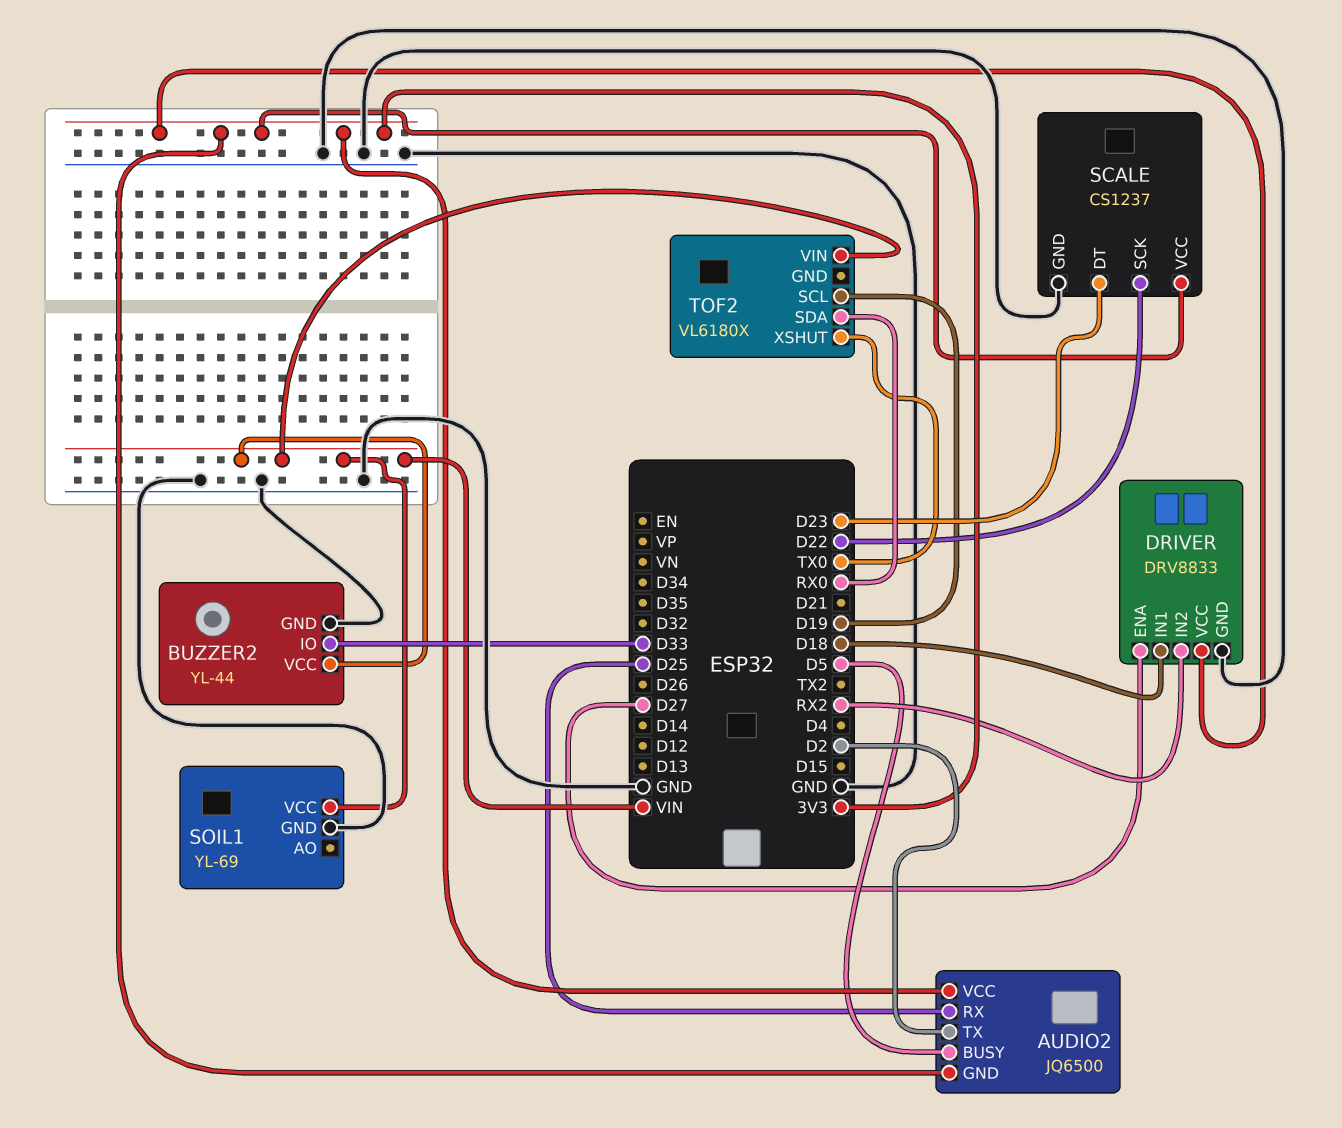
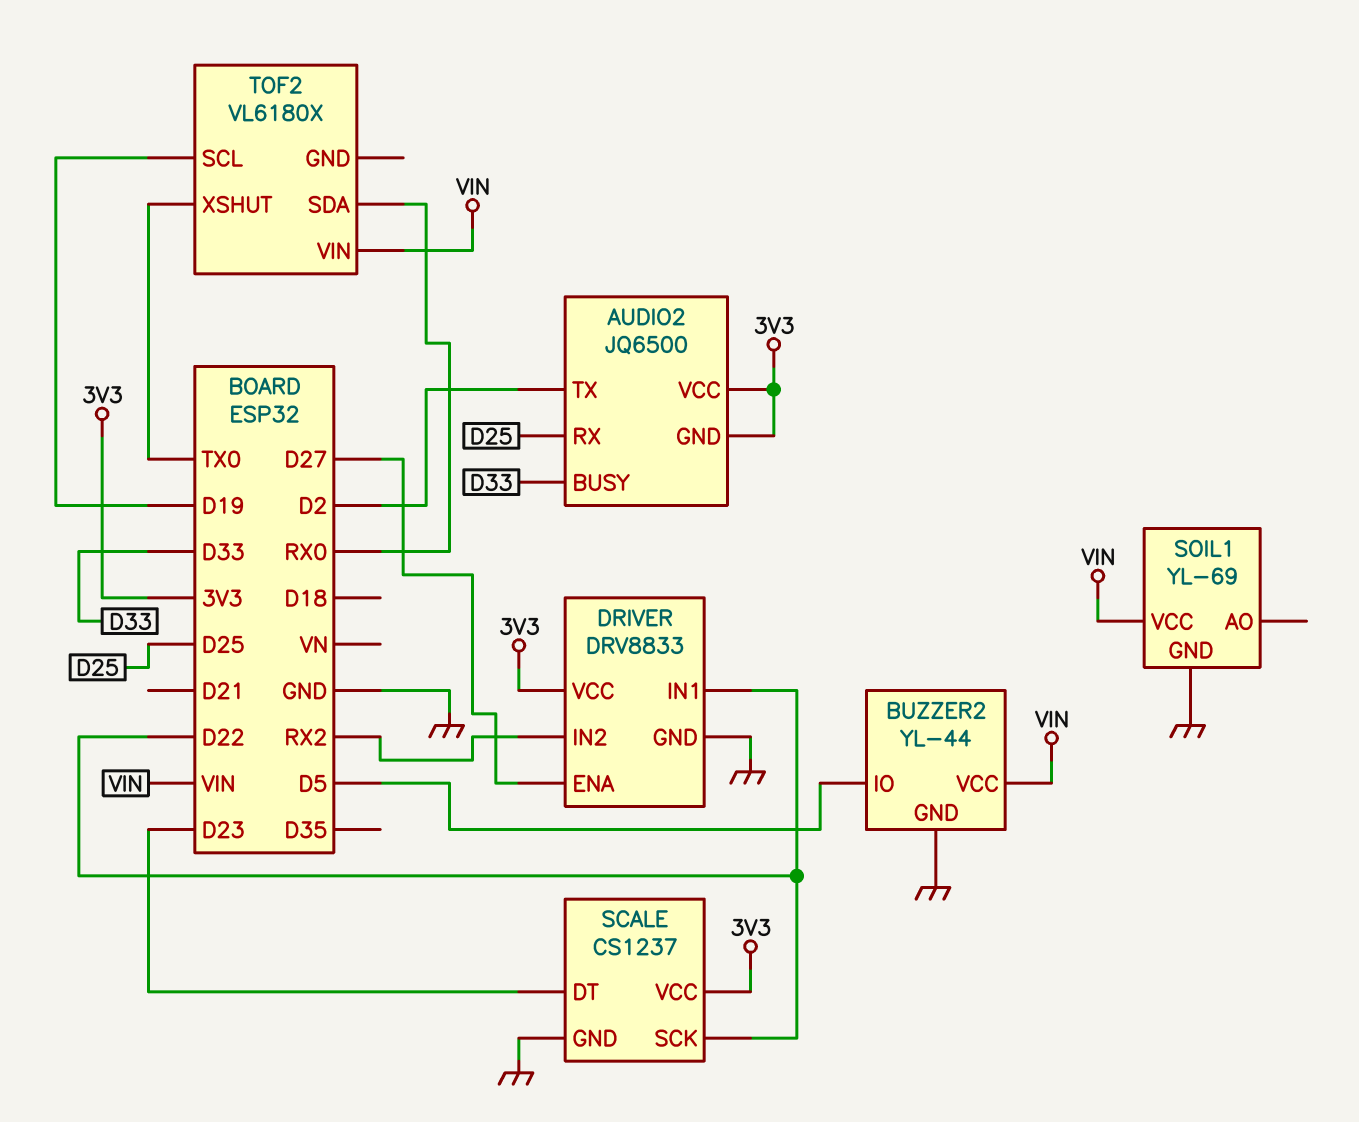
AUDIO2 pin BUSY: D5 -> D33
BUZZER2 pin IO: D33 -> D5
DRIVER pin IN1: D18 -> D22

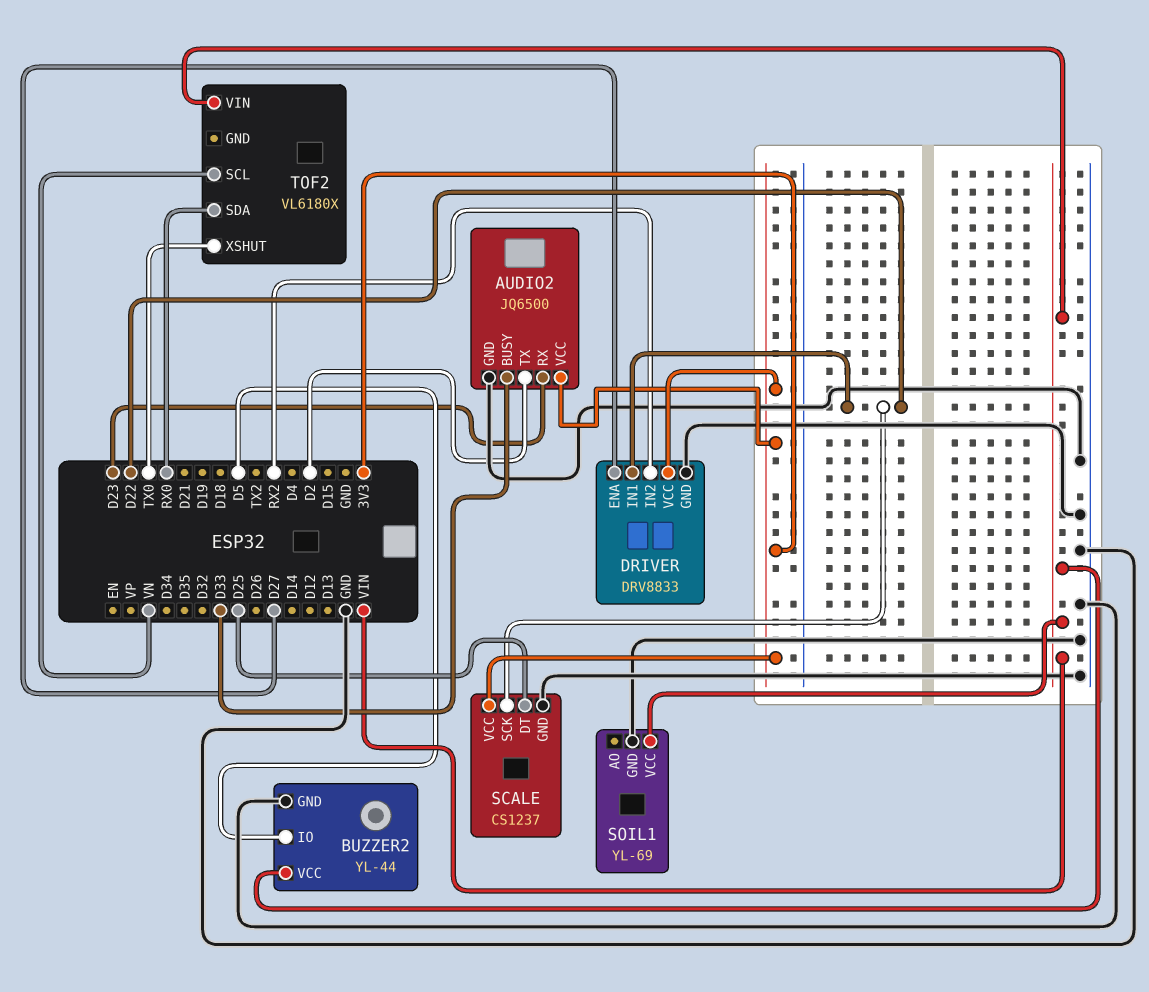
AUDIO2 pin GND: 3V3 -> GND
AUDIO2 pin RX: D25 -> D23
SCALE pin DT: D23 -> D25
TOF2 pin SCL: D19 -> VN

